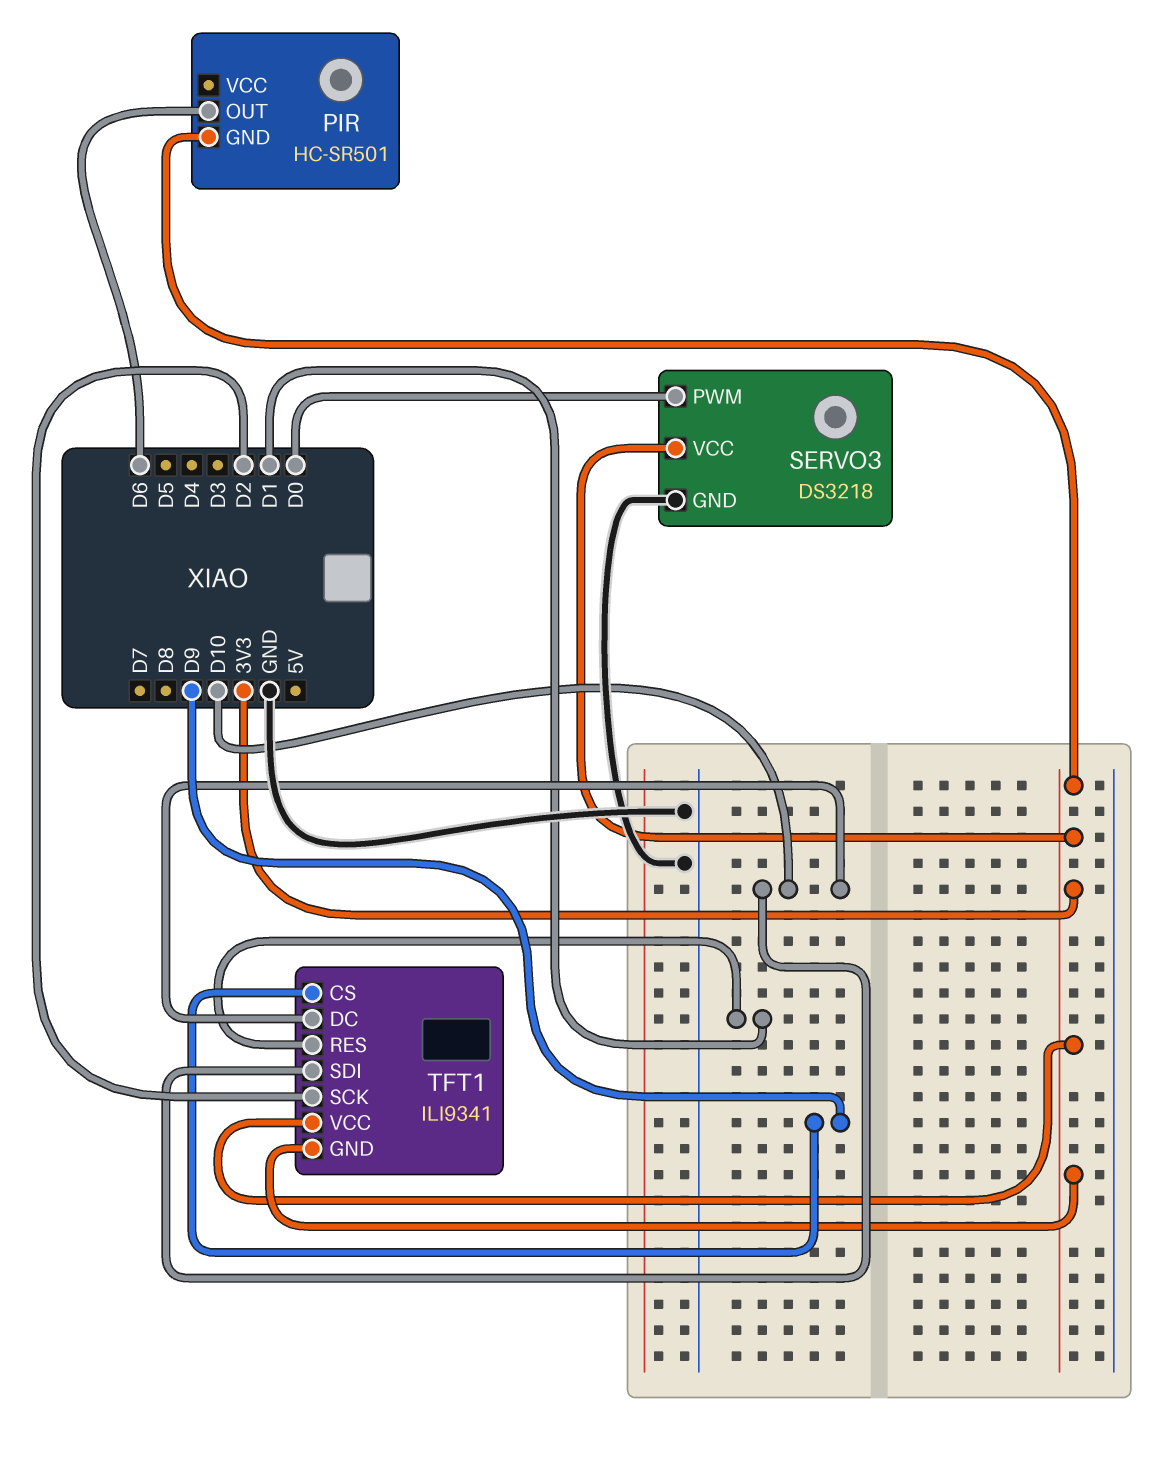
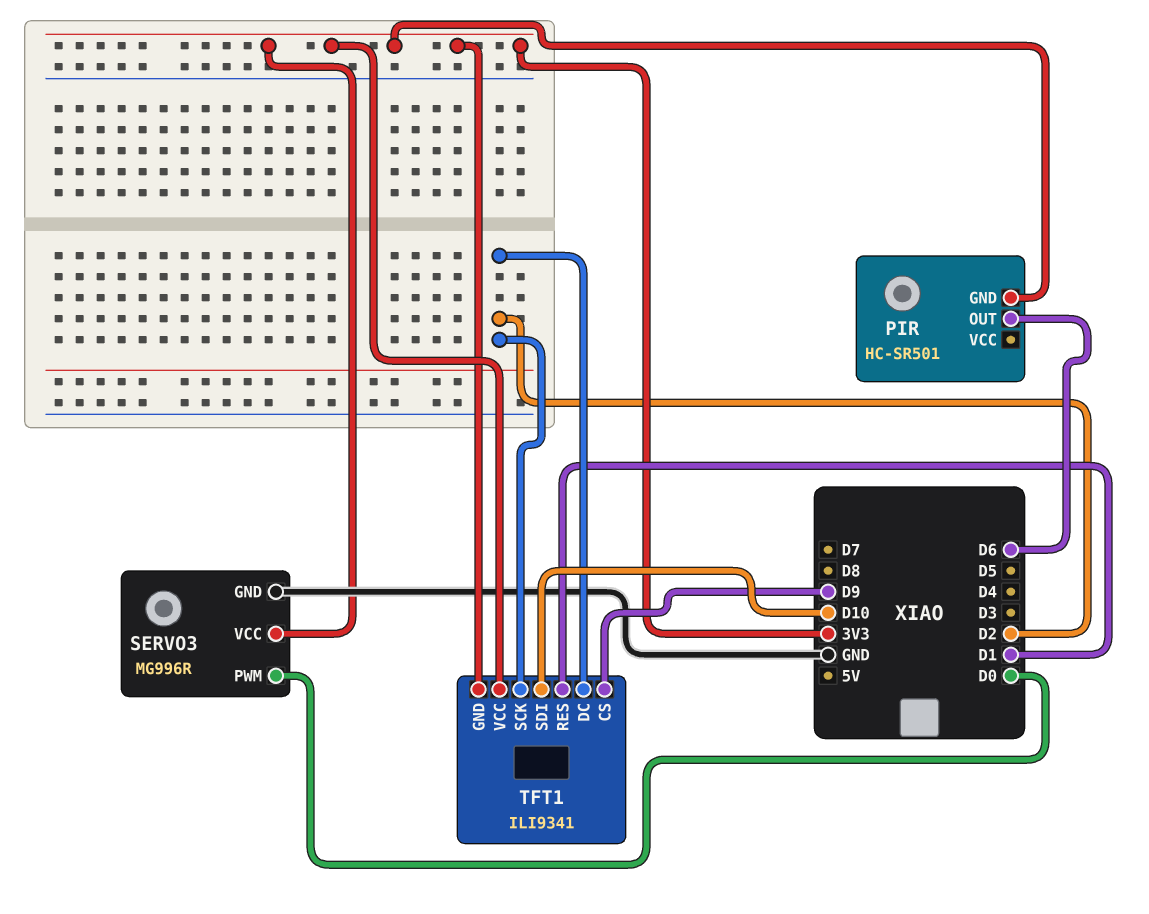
SERVO3: DS3218 -> MG996R
TFT1 pin DC: D10 -> D2

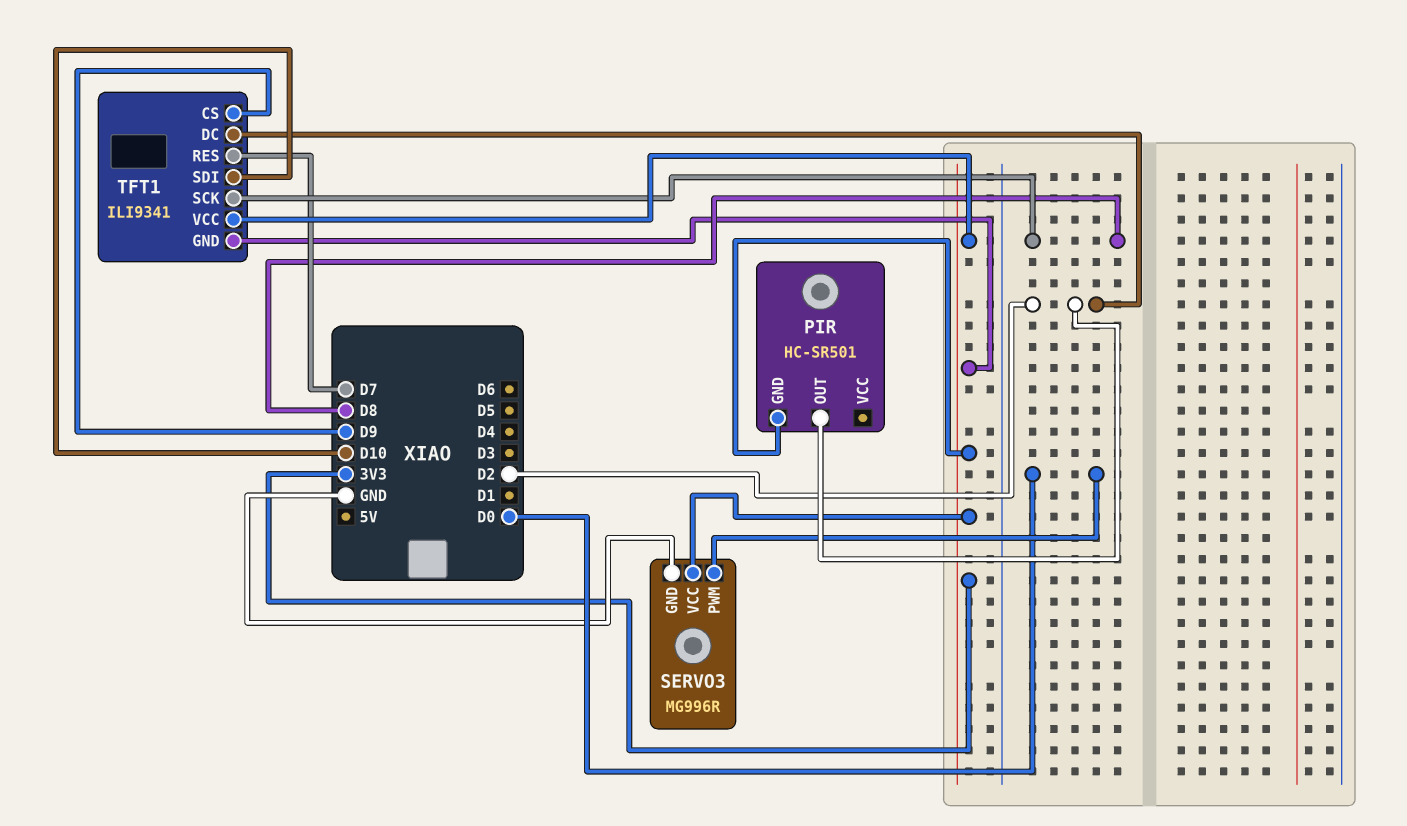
PIR pin OUT: D6 -> D2
TFT1 pin RES: D1 -> D7
TFT1 pin SCK: D2 -> D8

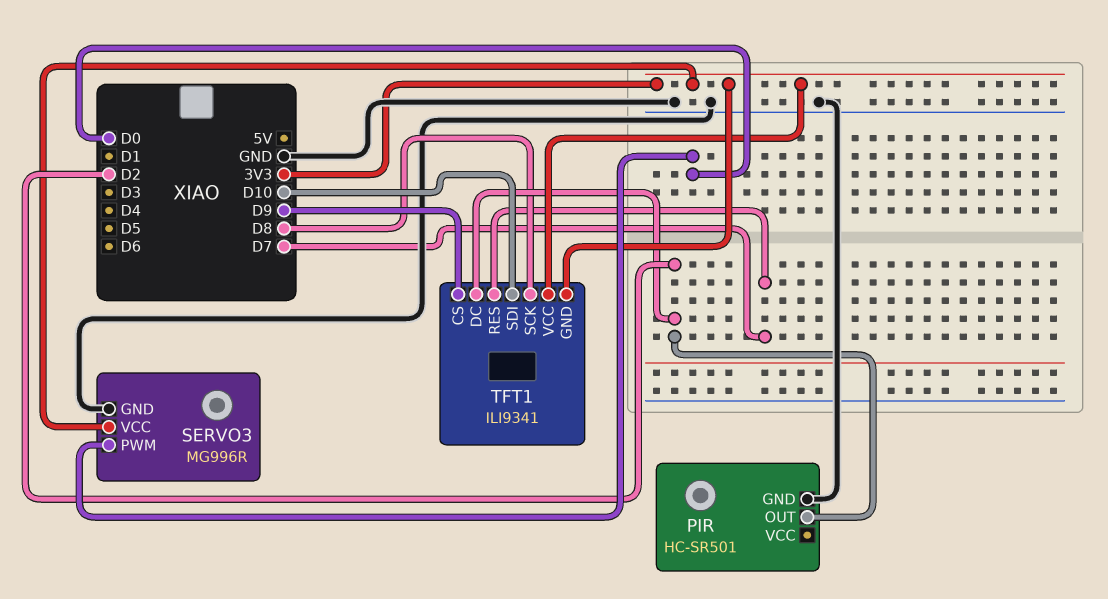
PIR pin GND: 3V3 -> GND

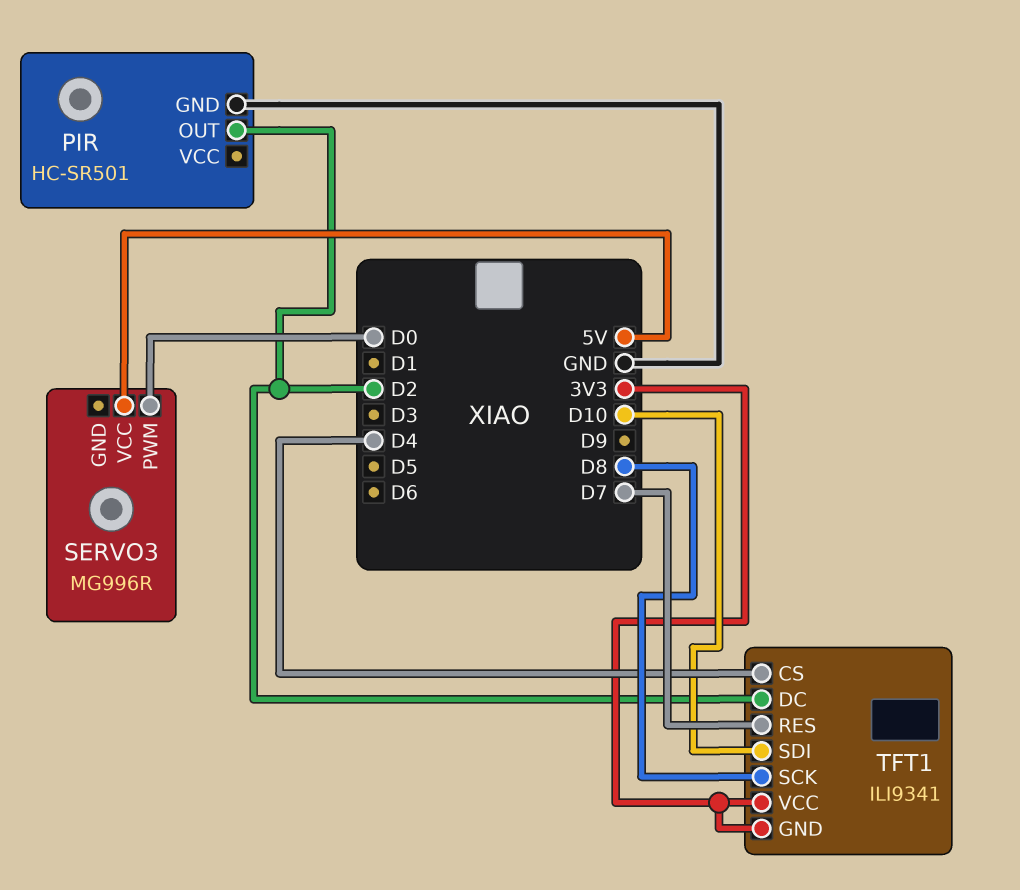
SERVO3 pin GND: GND -> none
SERVO3 pin VCC: 3V3 -> 5V
TFT1 pin CS: D9 -> D4

